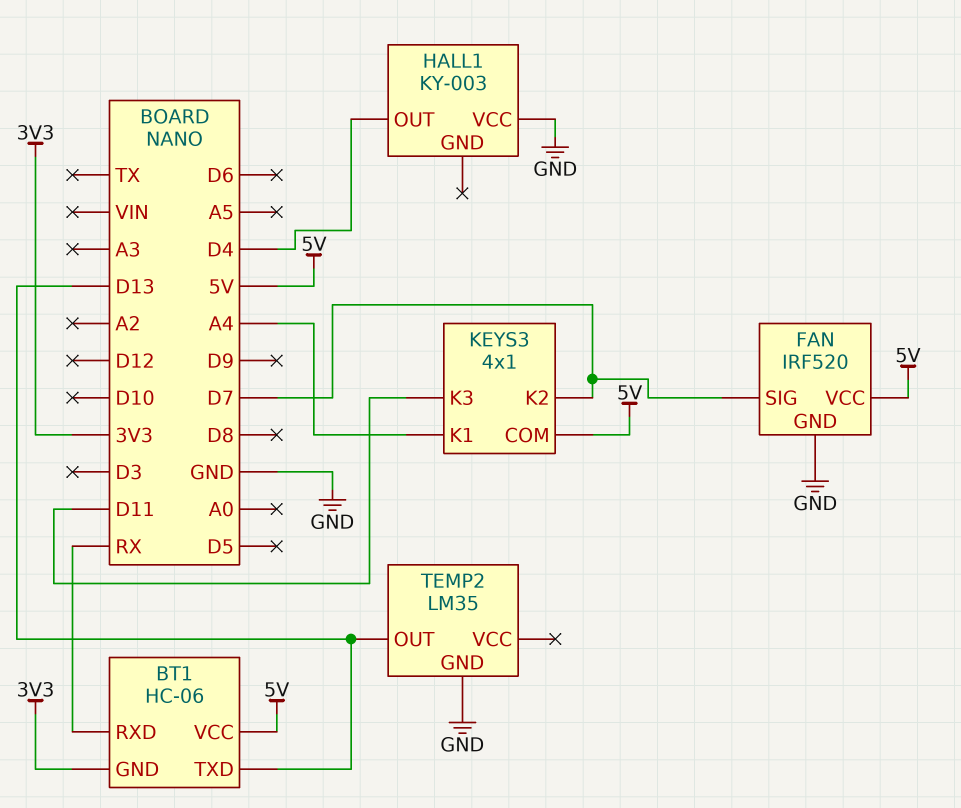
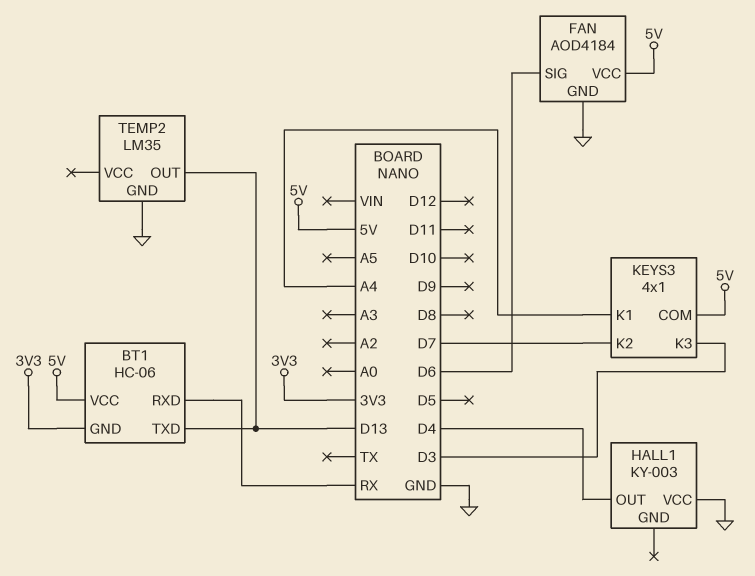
FAN: IRF520 -> AOD4184
FAN pin SIG: D7 -> D6
KEYS3 pin K3: D11 -> D3

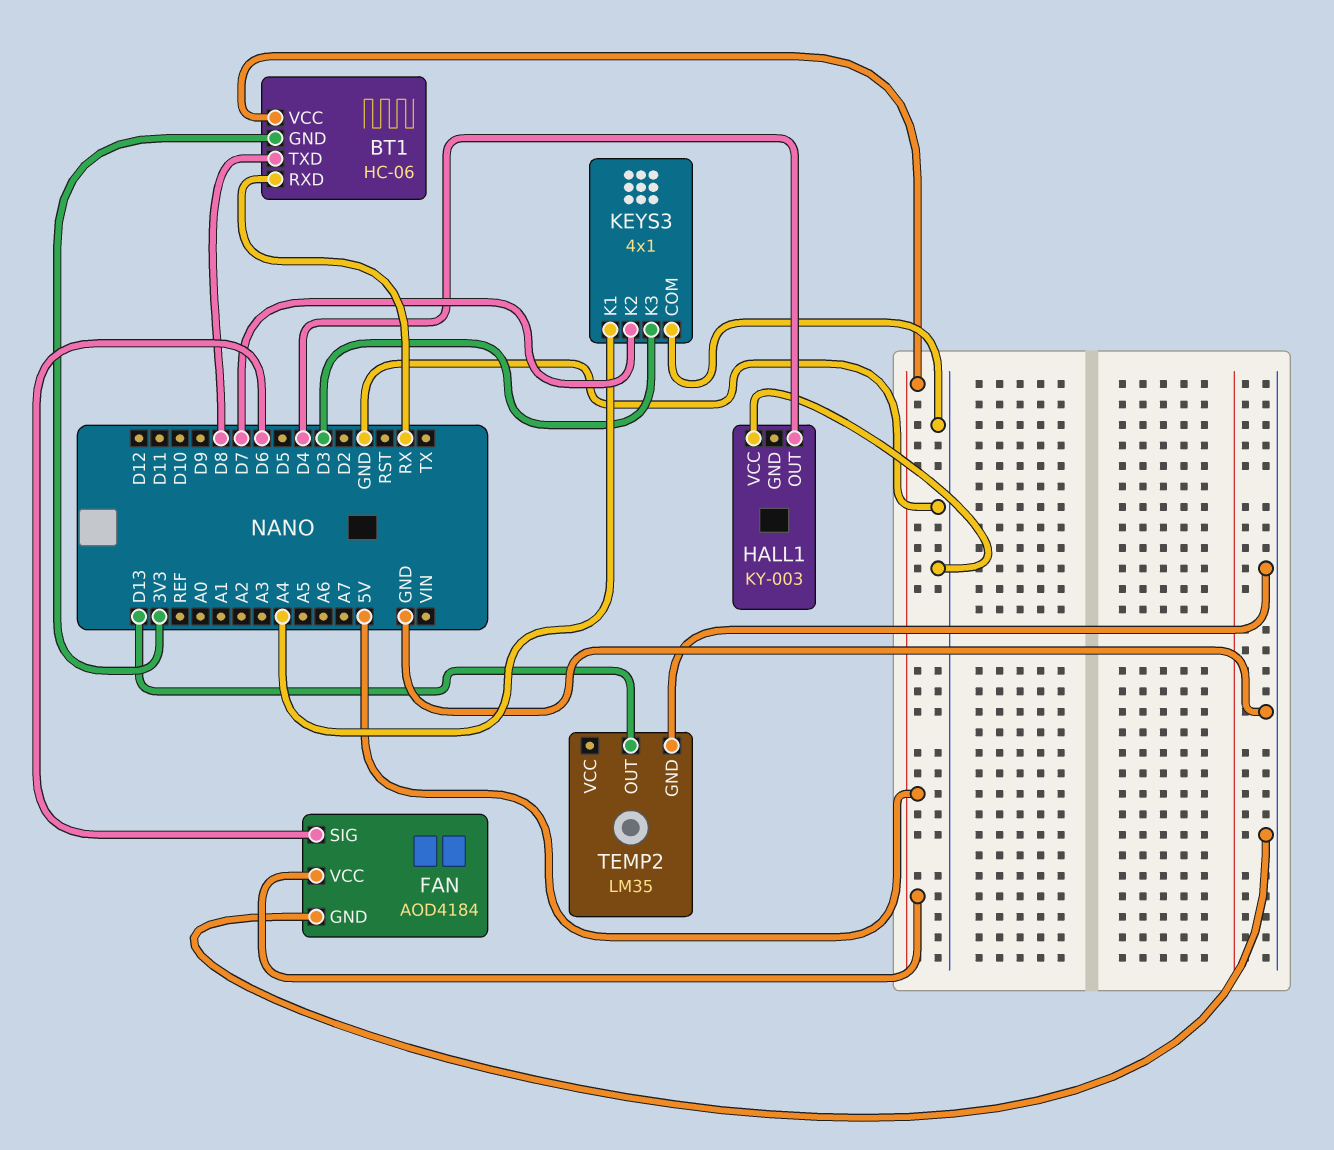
BT1 pin TXD: D13 -> D8
KEYS3 pin COM: 5V -> GND

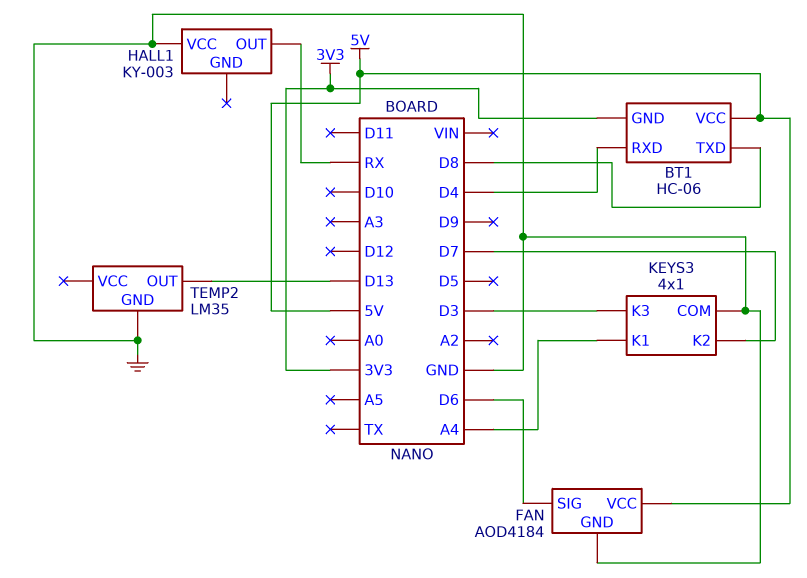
BT1 pin RXD: RX -> D4
HALL1 pin OUT: D4 -> RX

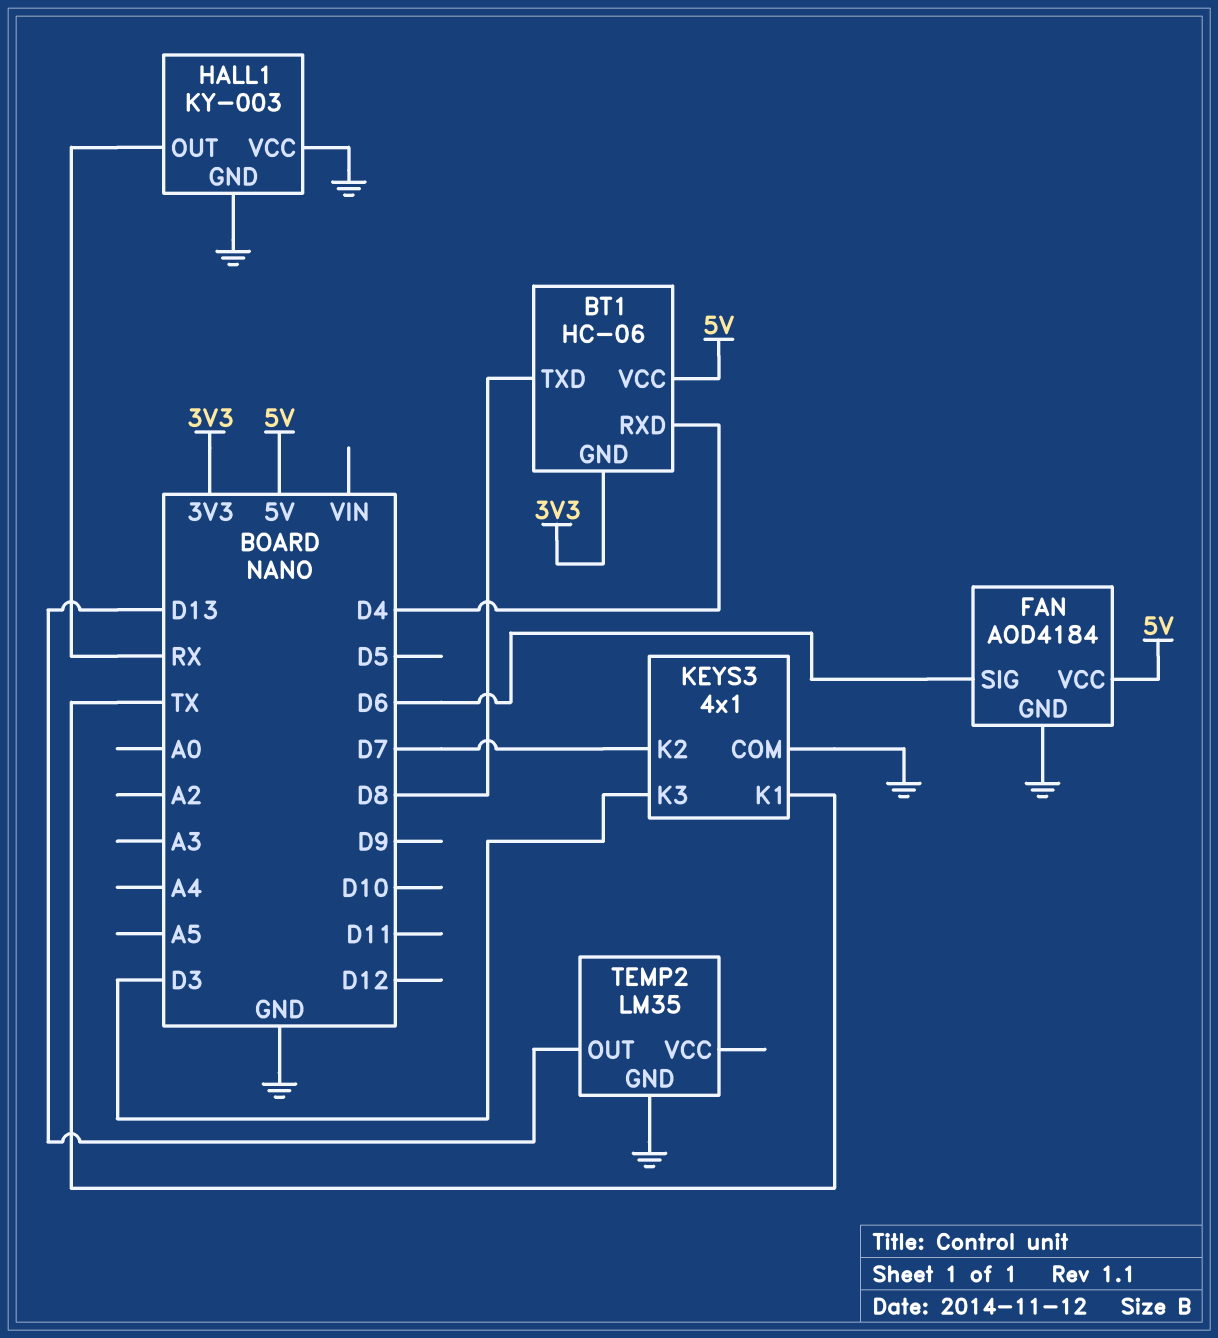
HALL1 pin GND: none -> GND
KEYS3 pin K1: A4 -> TX

